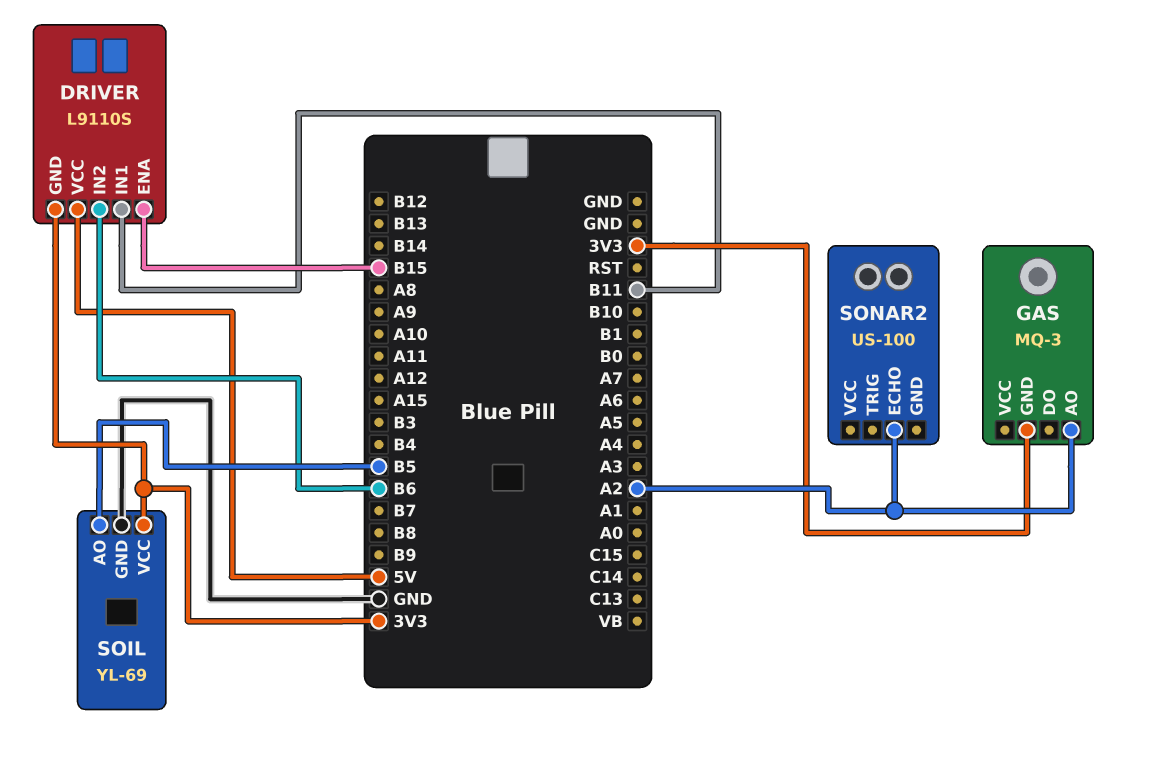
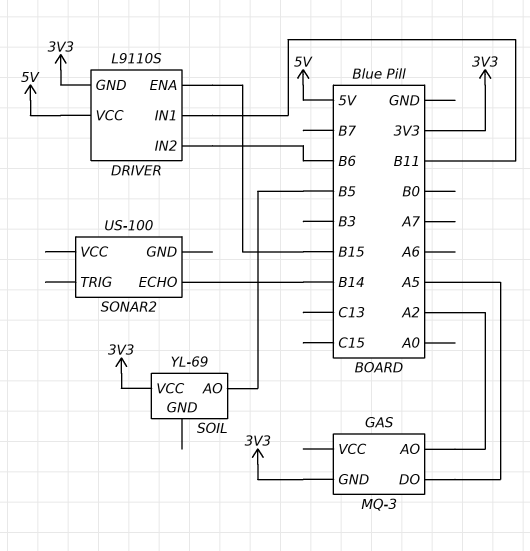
GAS pin DO: none -> A5
SOIL pin GND: GND -> none
SONAR2 pin ECHO: A2 -> B14

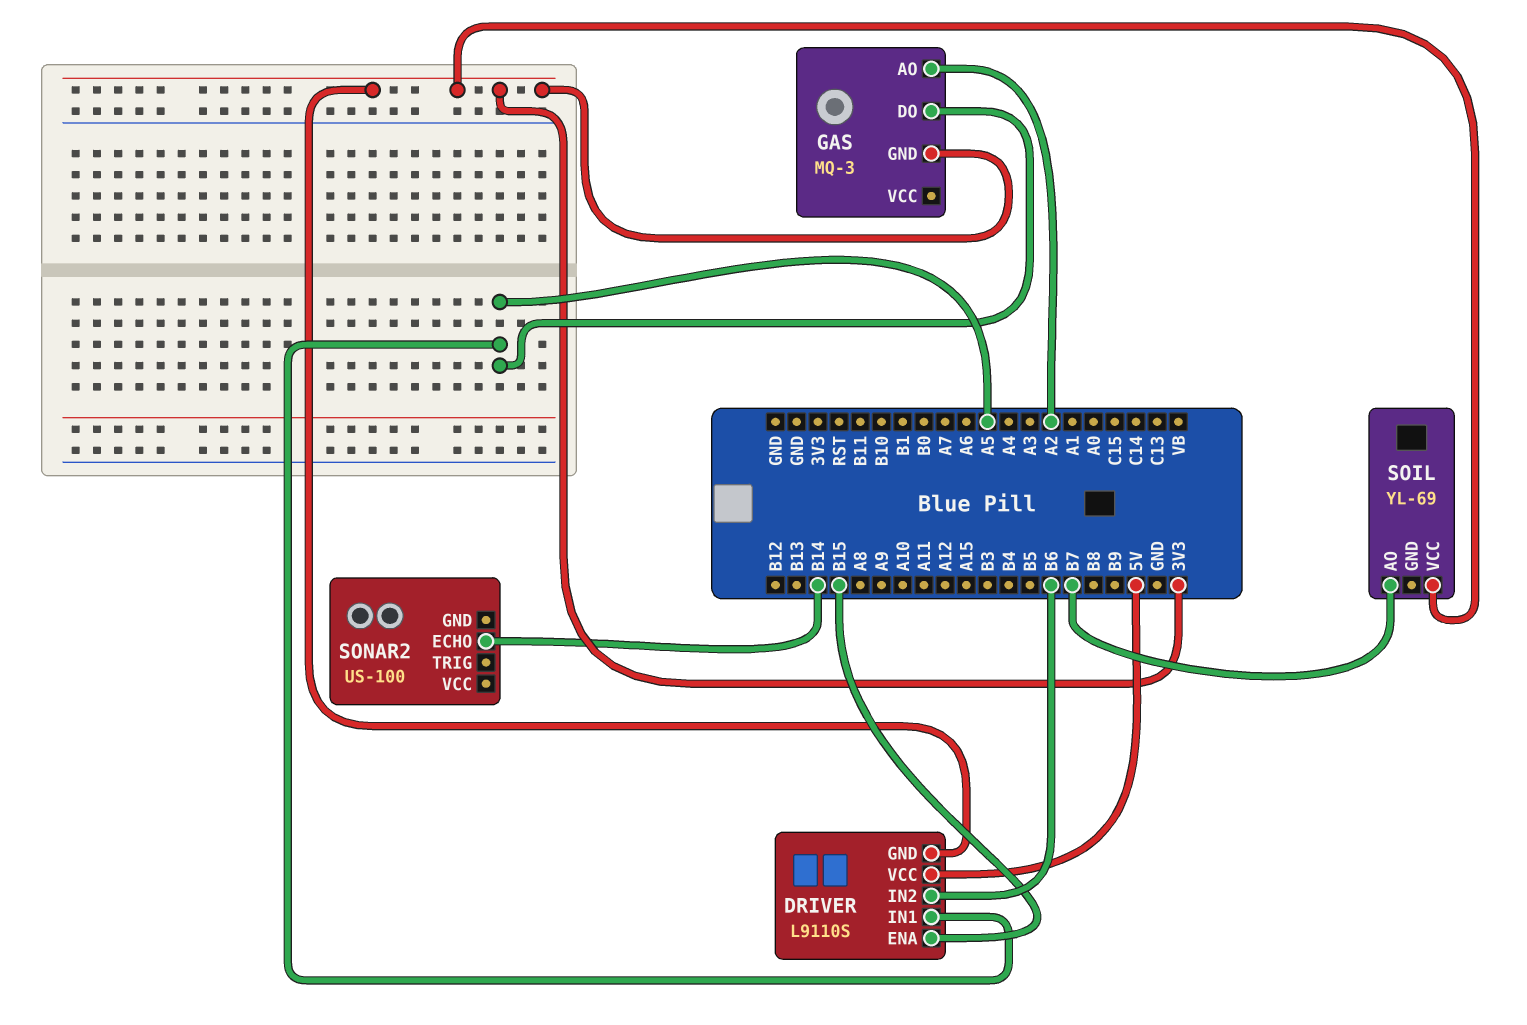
DRIVER pin IN1: B11 -> A5
SOIL pin AO: B5 -> B7

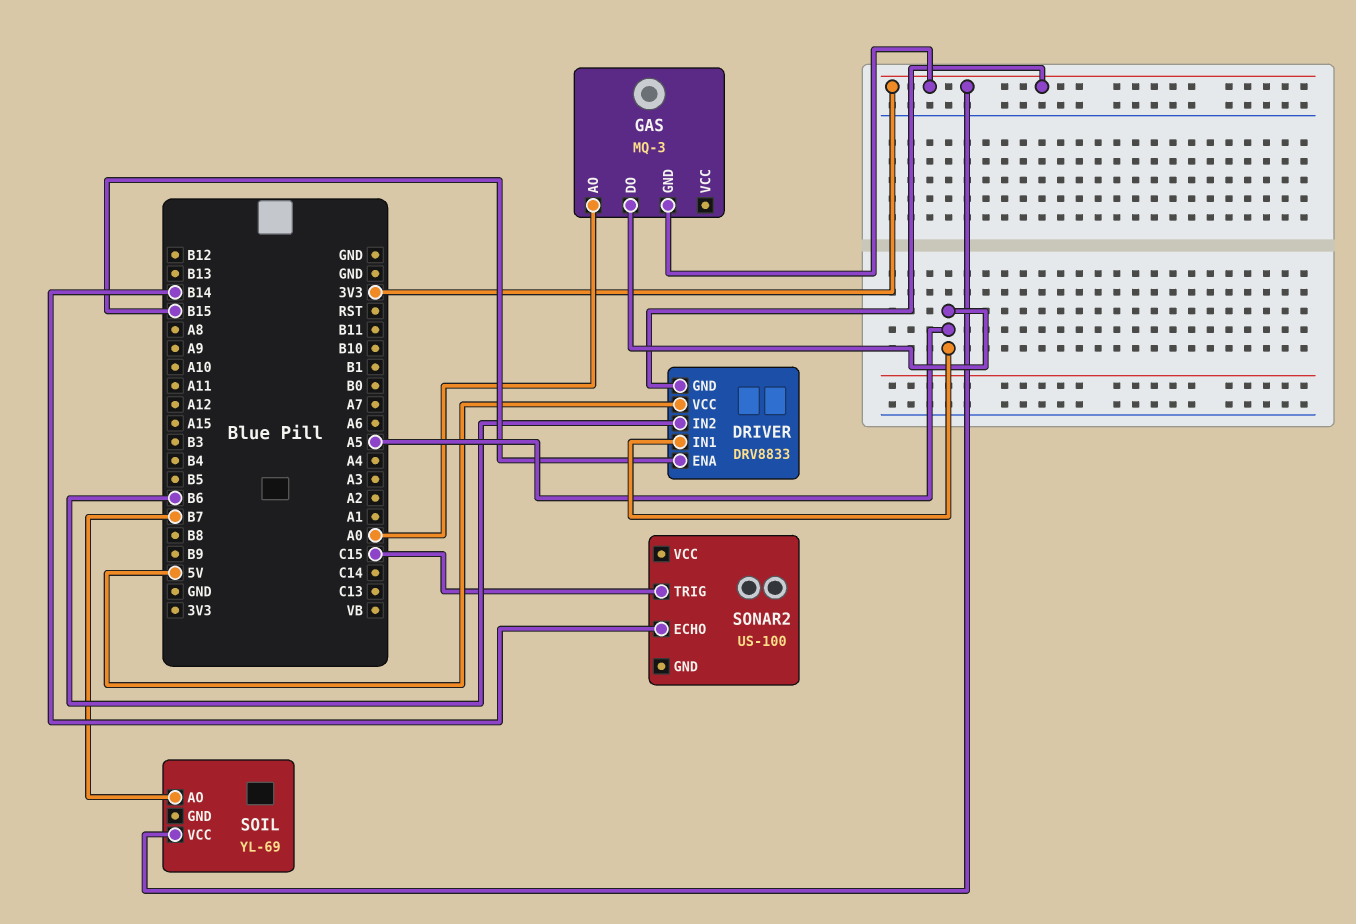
DRIVER: L9110S -> DRV8833
GAS pin AO: A2 -> A0
SONAR2 pin TRIG: none -> C15

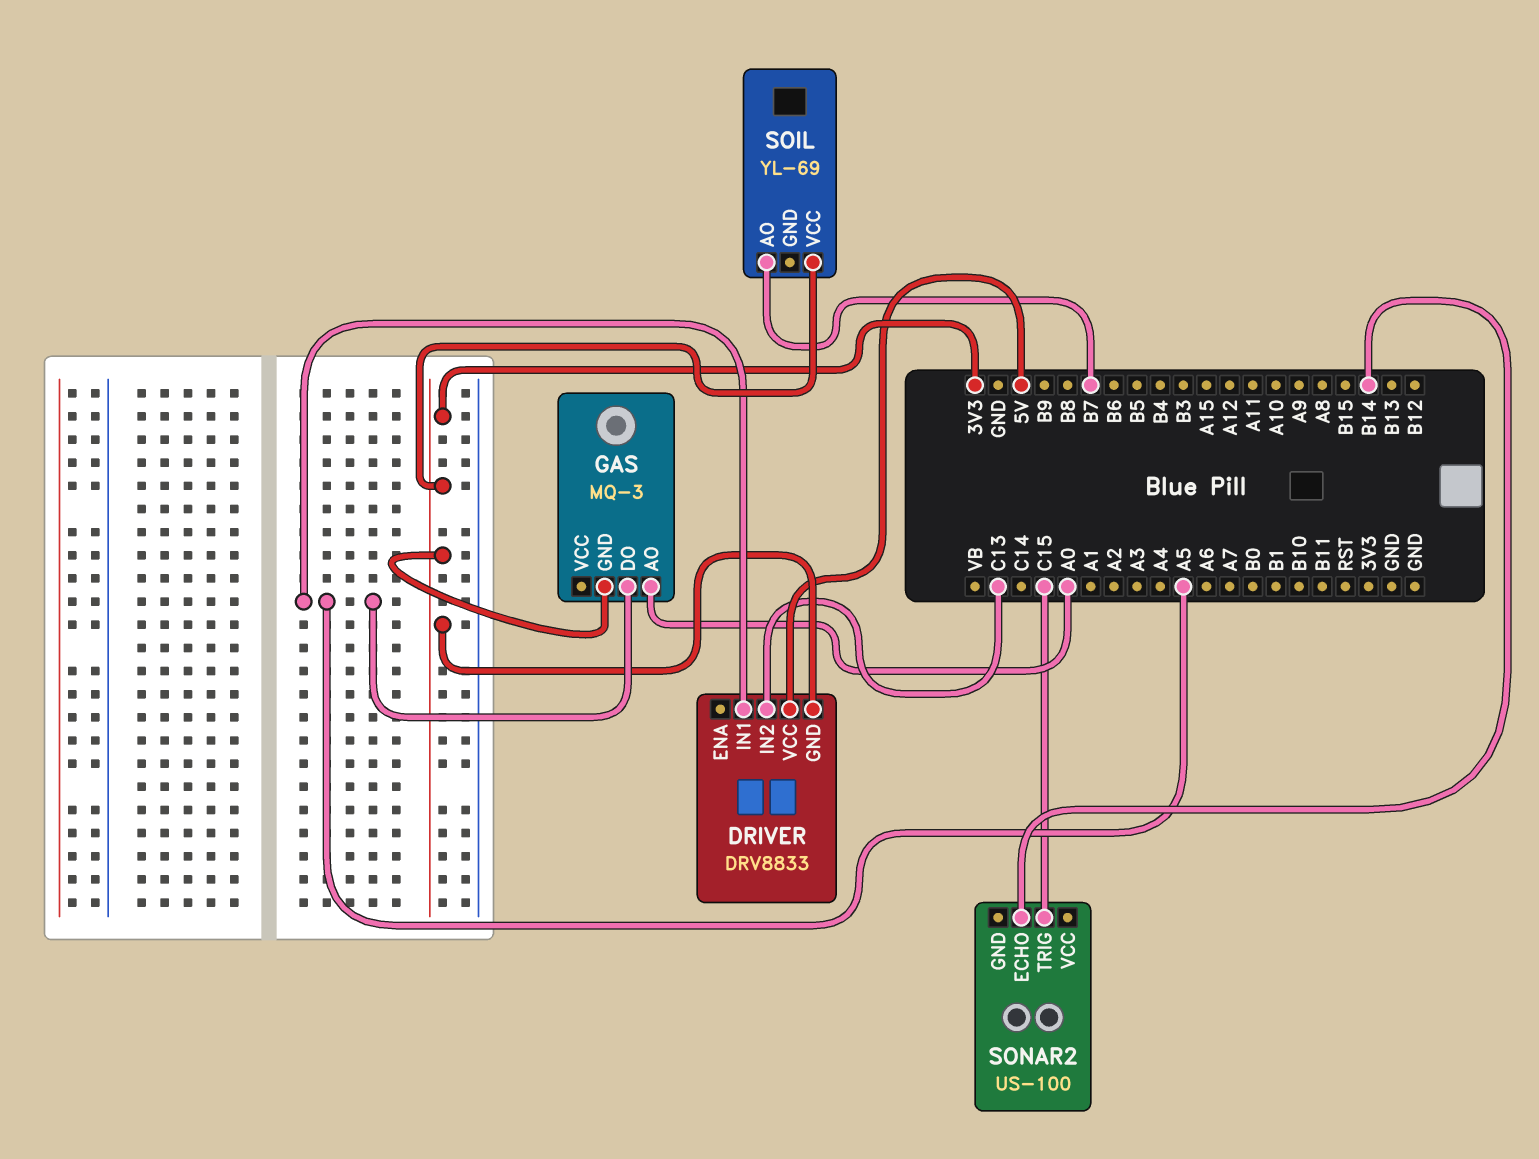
DRIVER pin ENA: B15 -> none
DRIVER pin IN2: B6 -> C13

